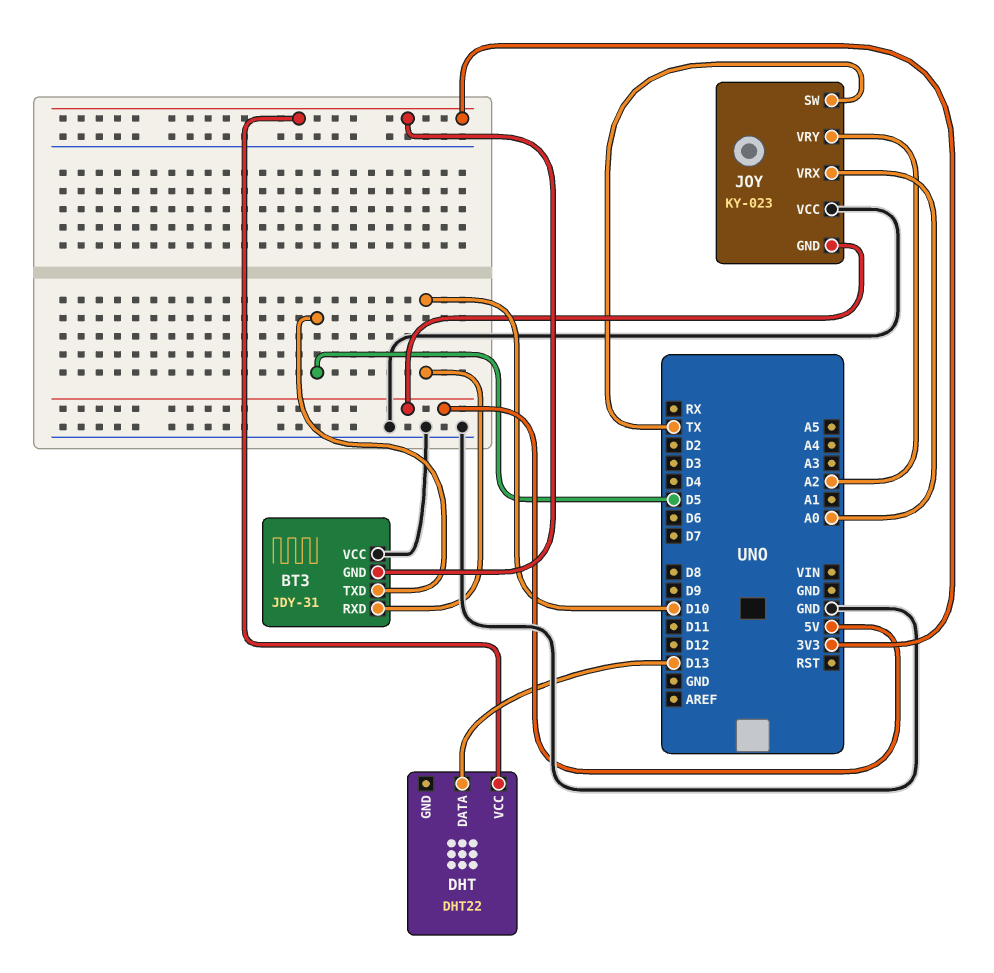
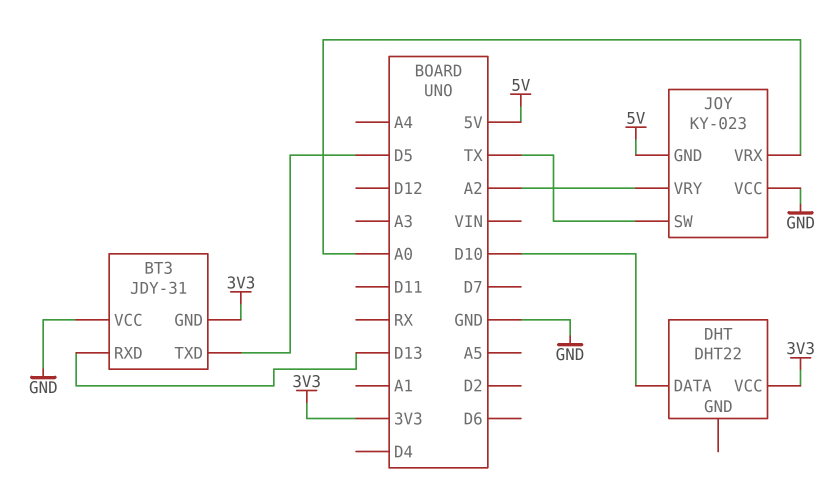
BT3 pin RXD: D10 -> D13
DHT pin DATA: D13 -> D10

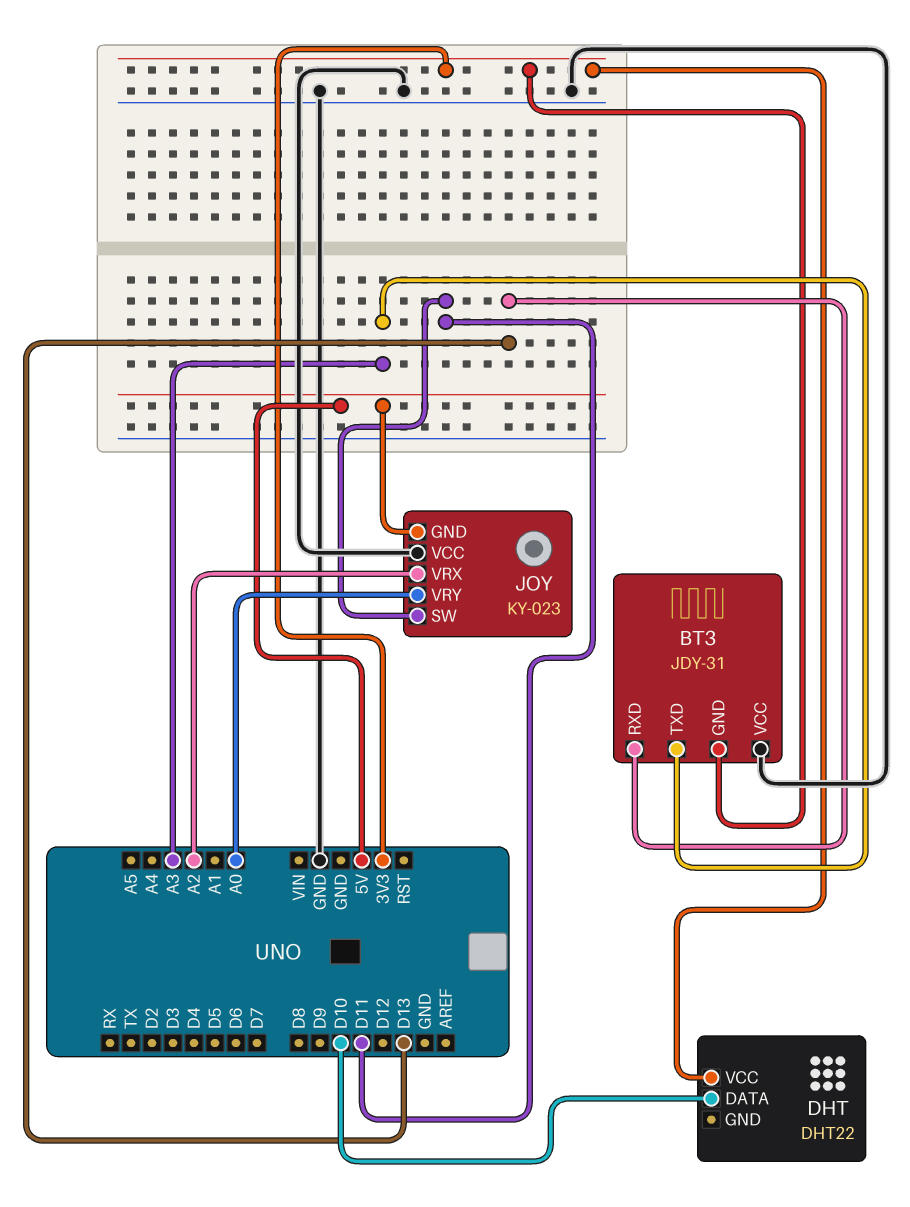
BT3 pin TXD: D5 -> A3
JOY pin SW: TX -> D11
JOY pin VRX: A0 -> A2
JOY pin VRY: A2 -> A0

